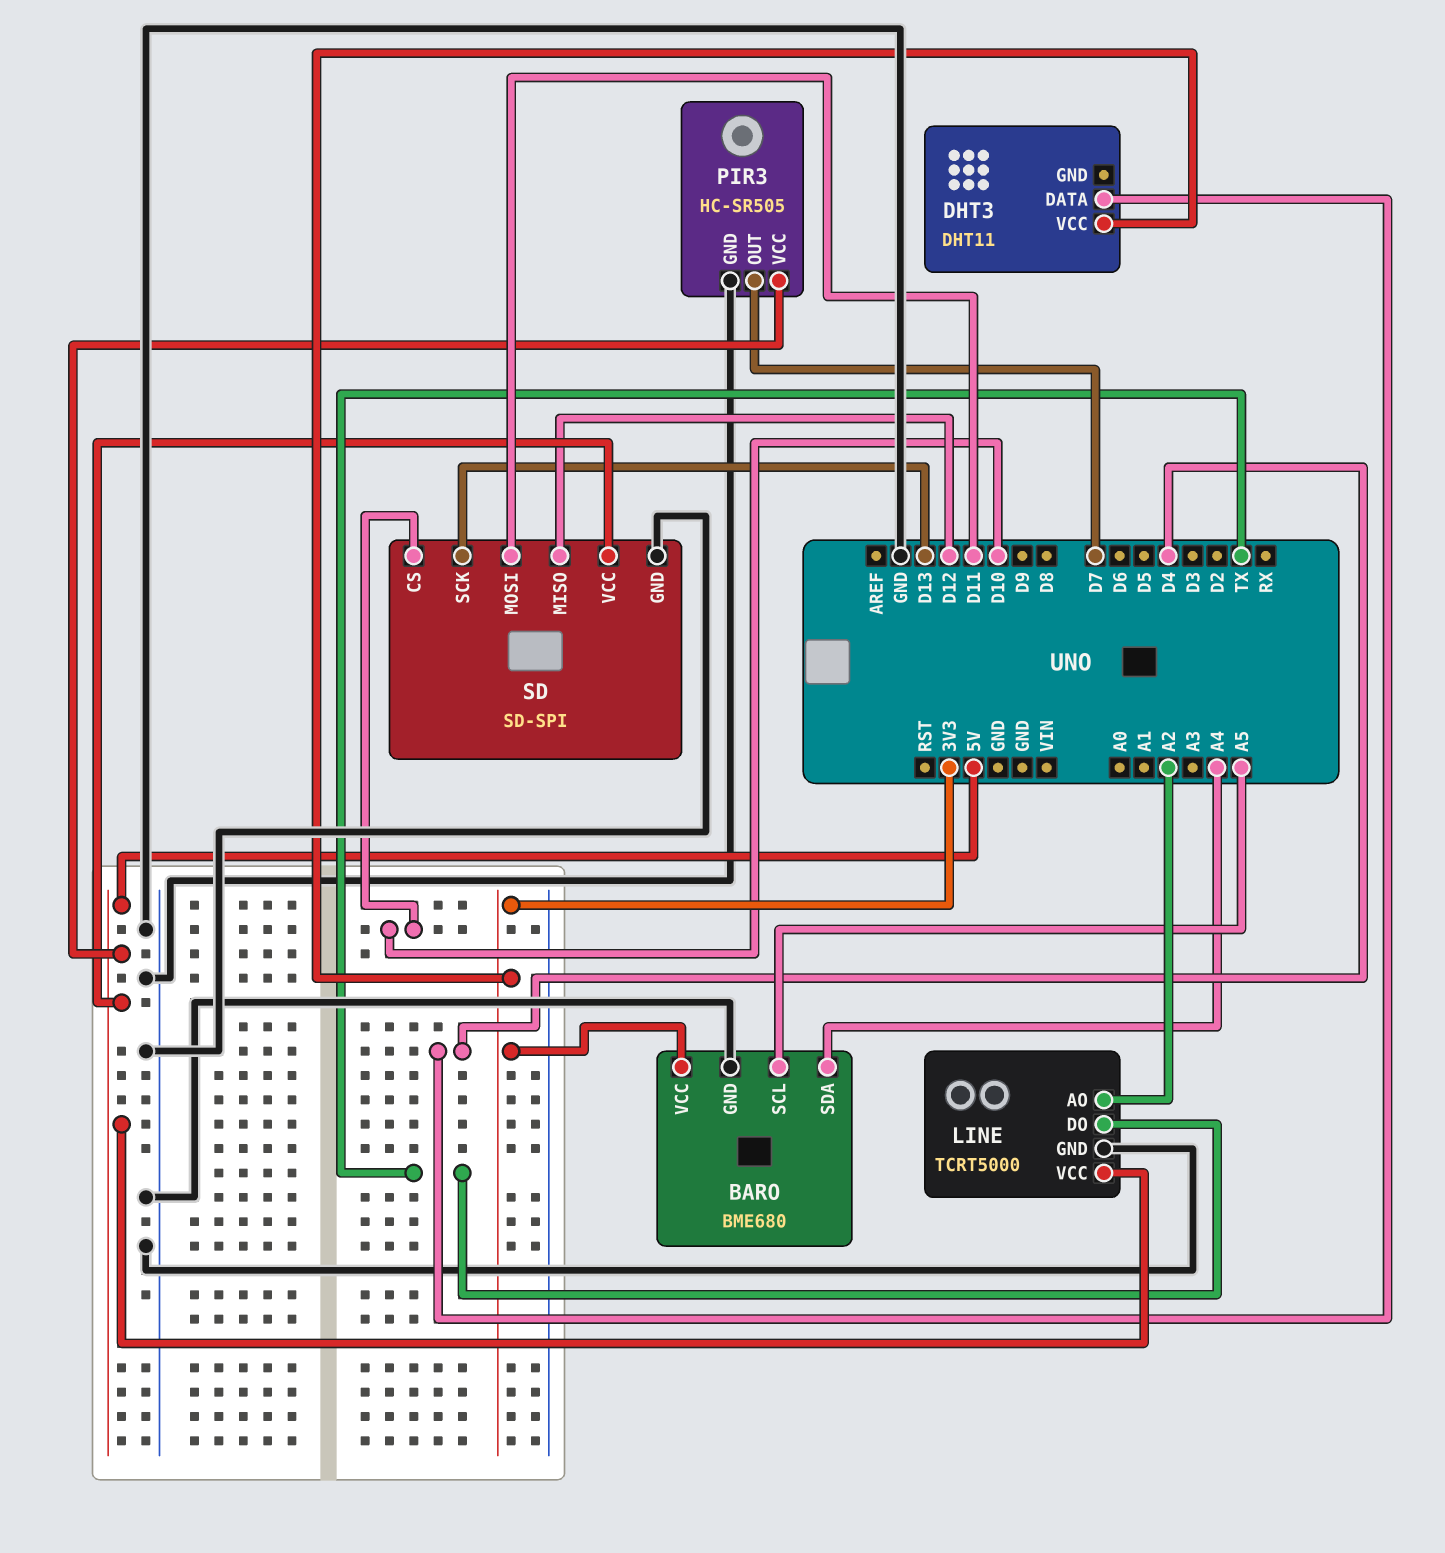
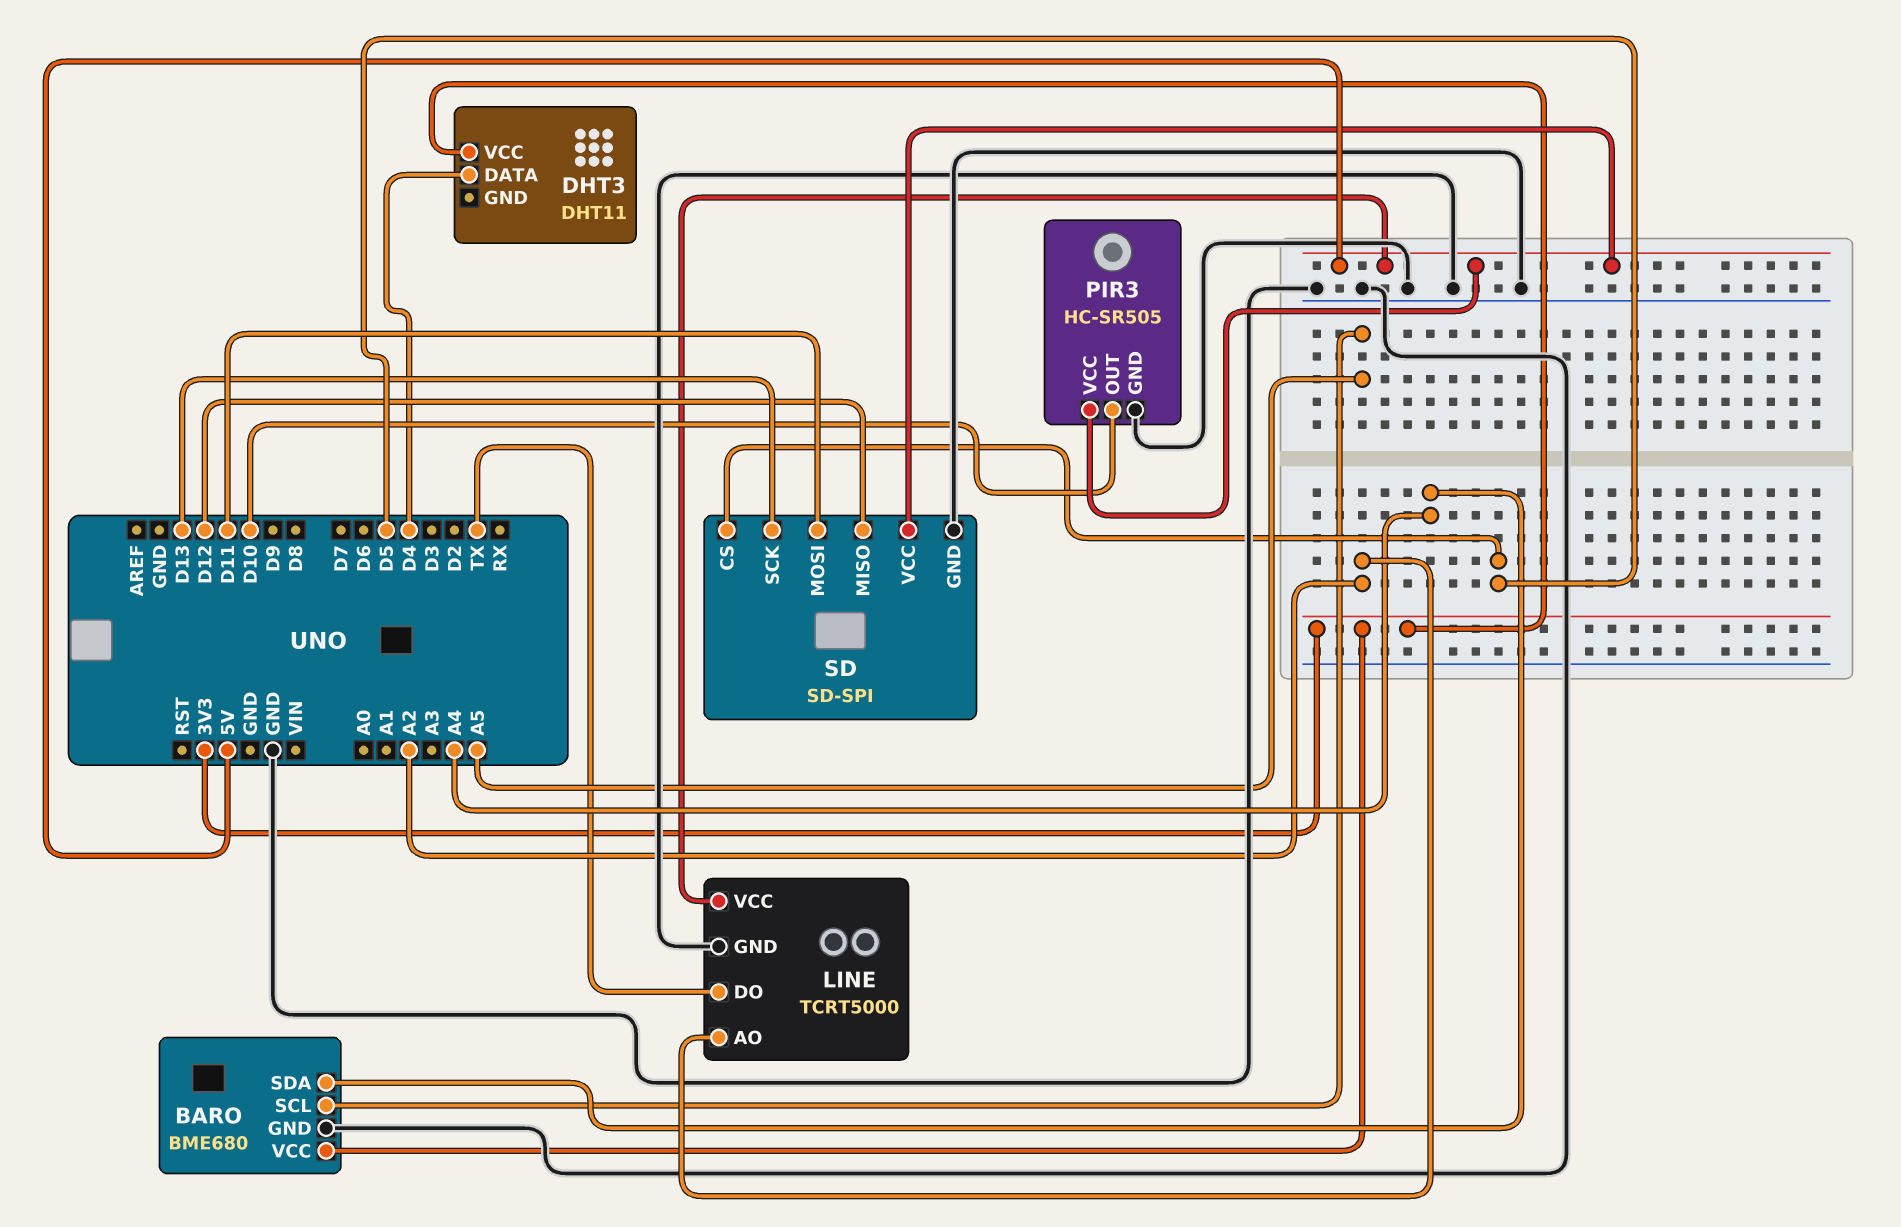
PIR3 pin OUT: D7 -> D10
SD pin CS: D10 -> D5

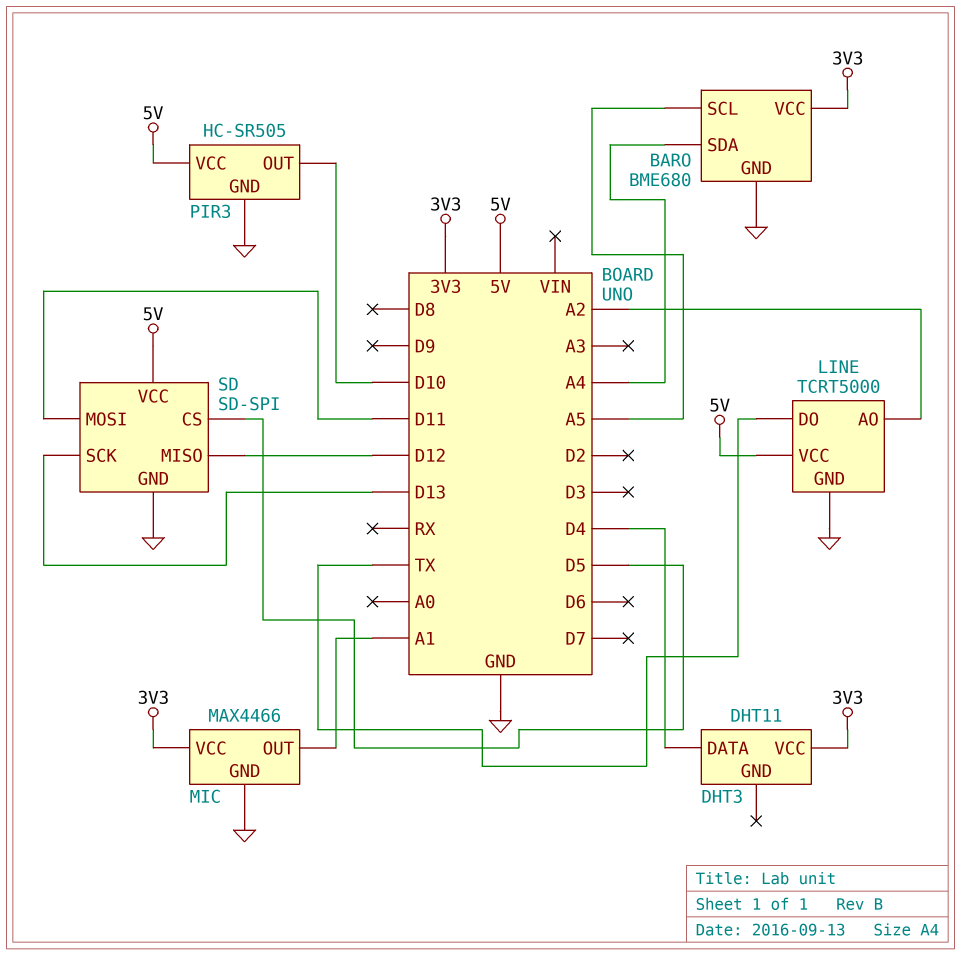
MIC: none -> MAX4466
MIC pin GND: none -> GND
MIC pin OUT: none -> A1
MIC pin VCC: none -> 3V3

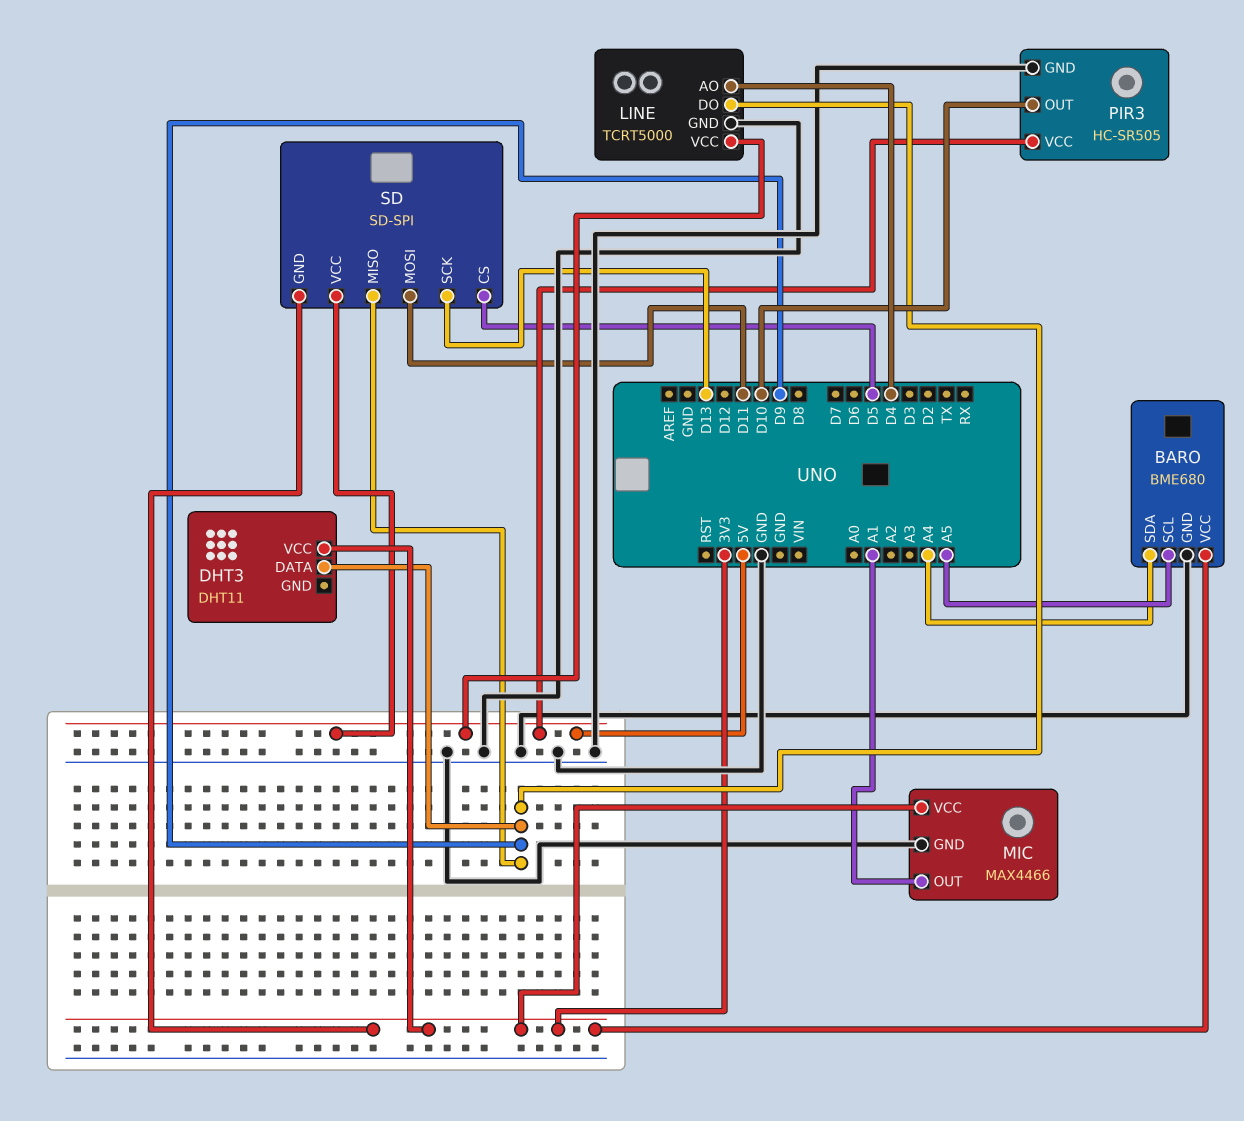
DHT3 pin DATA: D4 -> D9
LINE pin AO: A2 -> D4
LINE pin DO: TX -> D9
SD pin GND: GND -> 3V3
SD pin MISO: D12 -> D9

